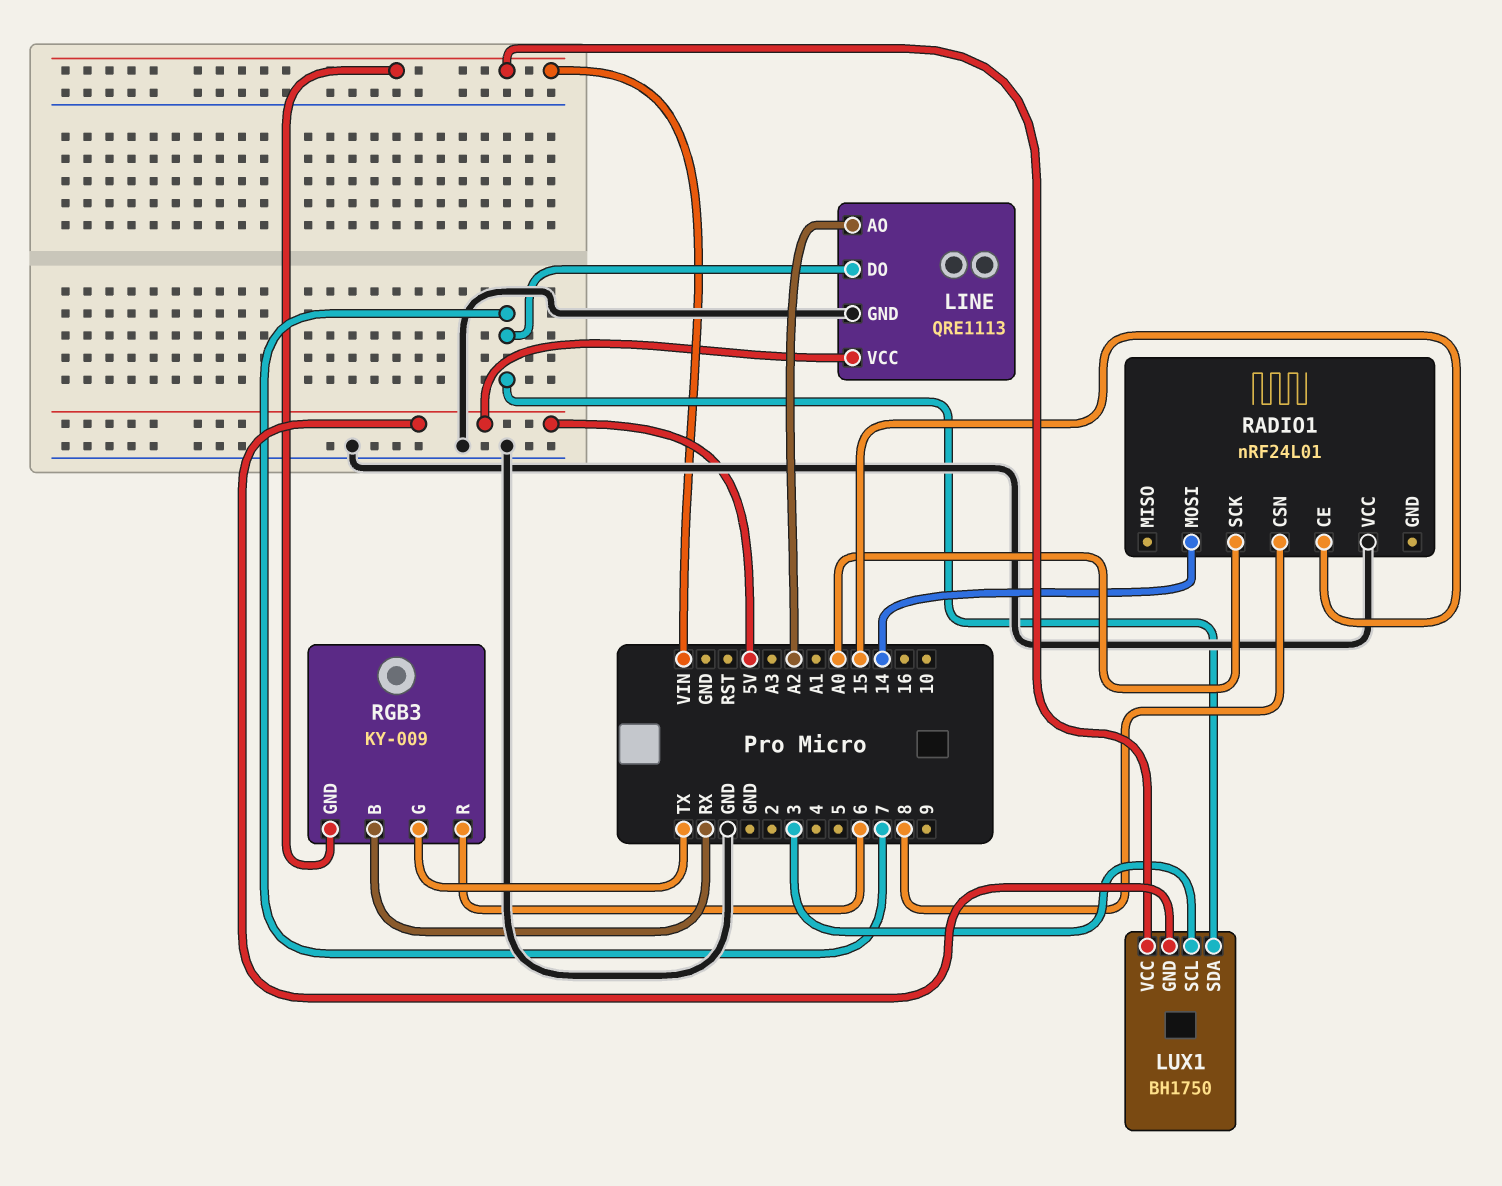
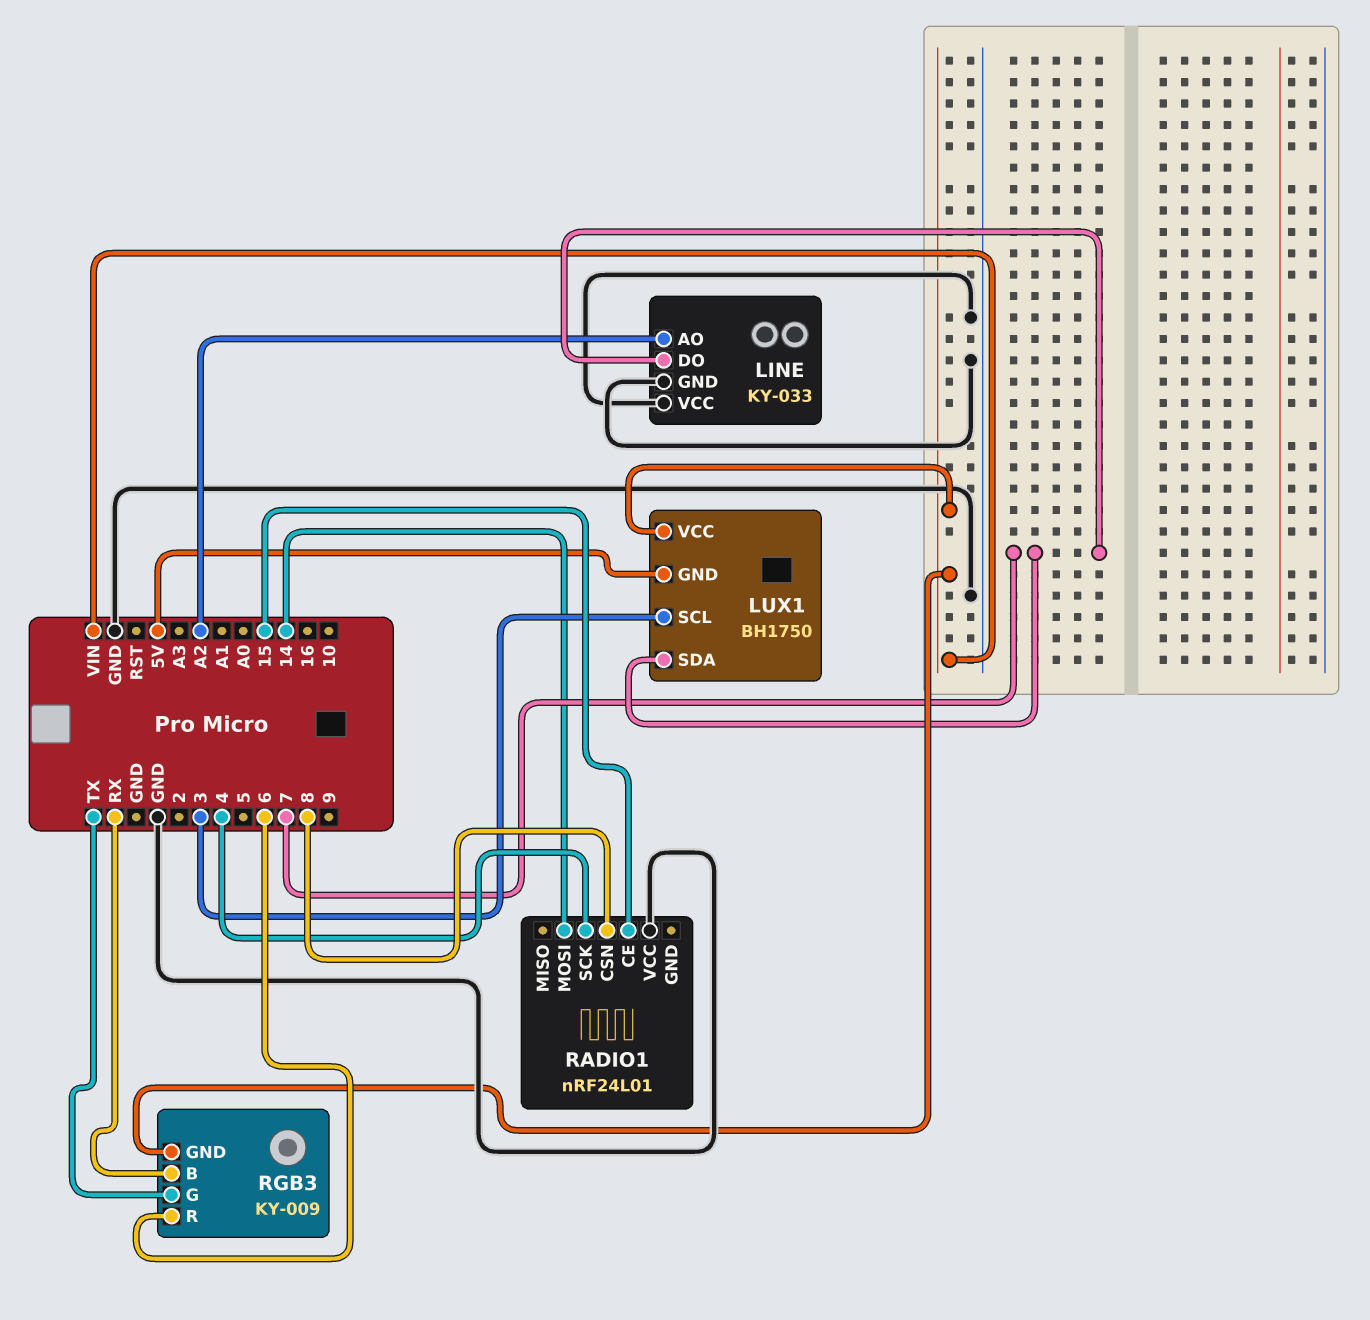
LINE: QRE1113 -> KY-033
LINE pin VCC: 5V -> GND
RADIO1 pin SCK: A0 -> 4

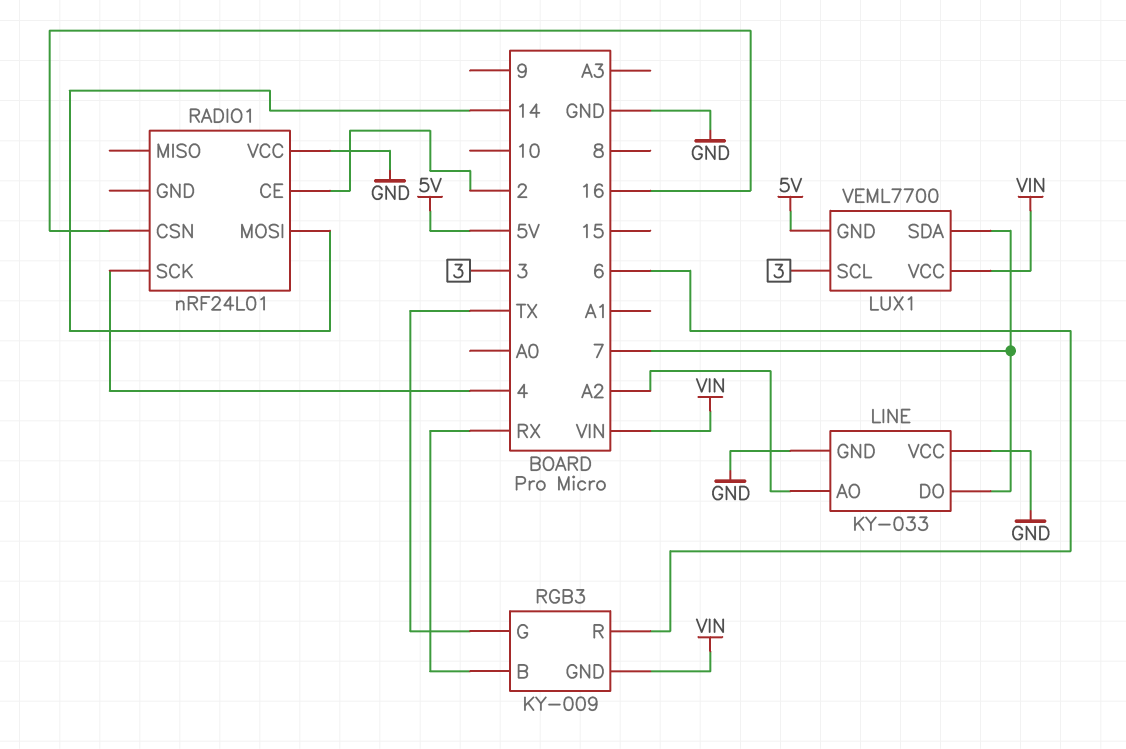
LUX1: BH1750 -> VEML7700
RADIO1 pin CE: 15 -> 2
RADIO1 pin CSN: 8 -> 16

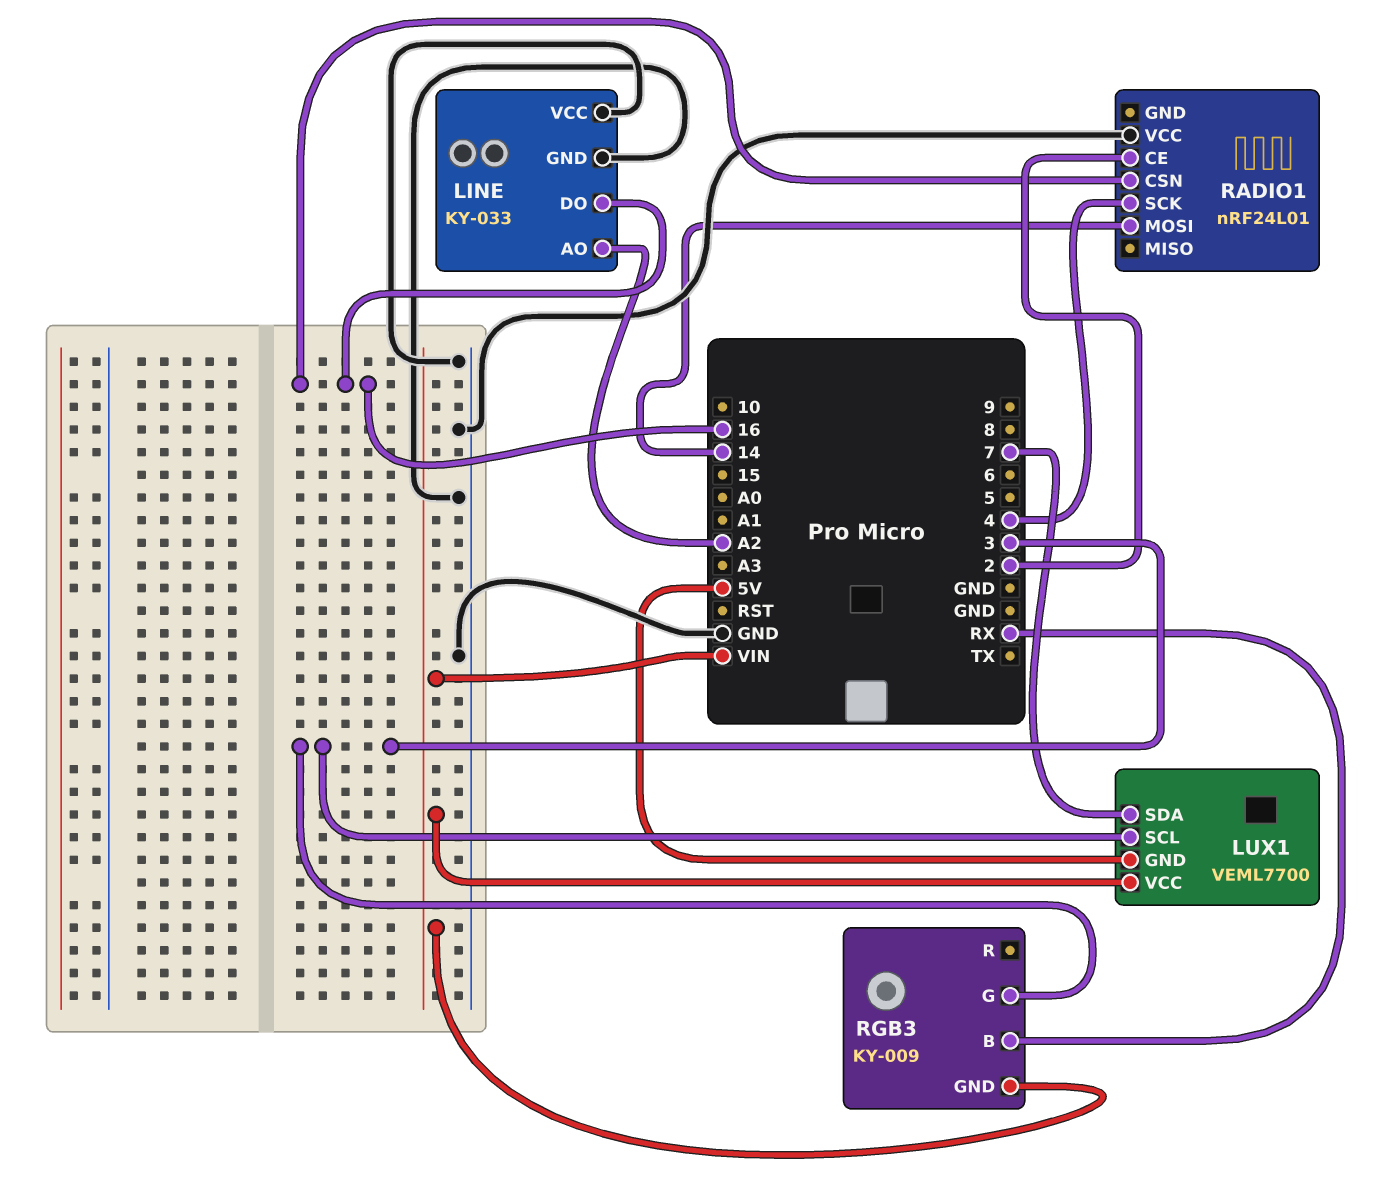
LINE pin DO: 7 -> 16
RGB3 pin G: TX -> 3
RGB3 pin R: 6 -> none

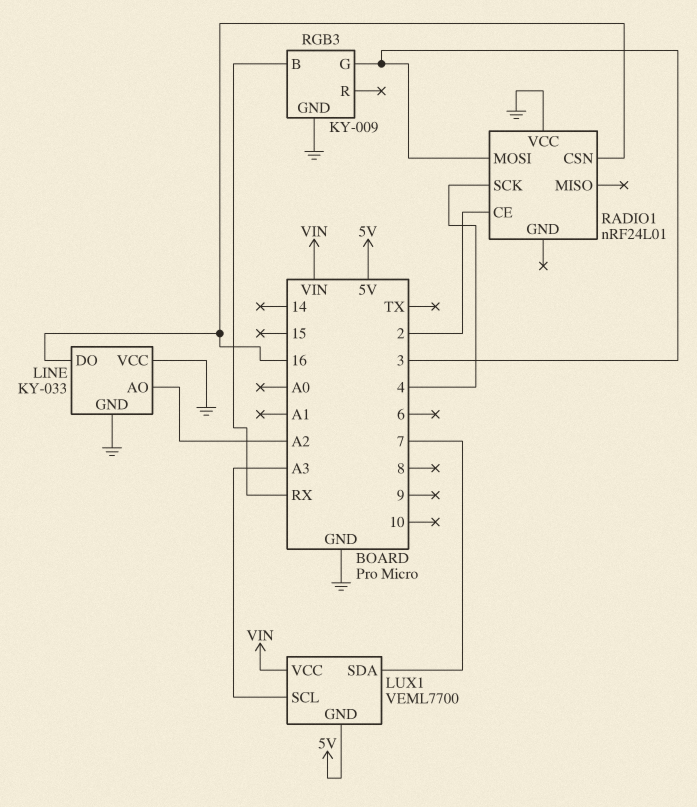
LUX1 pin SCL: 3 -> A3
RADIO1 pin MOSI: 14 -> 3
RGB3 pin GND: VIN -> GND

